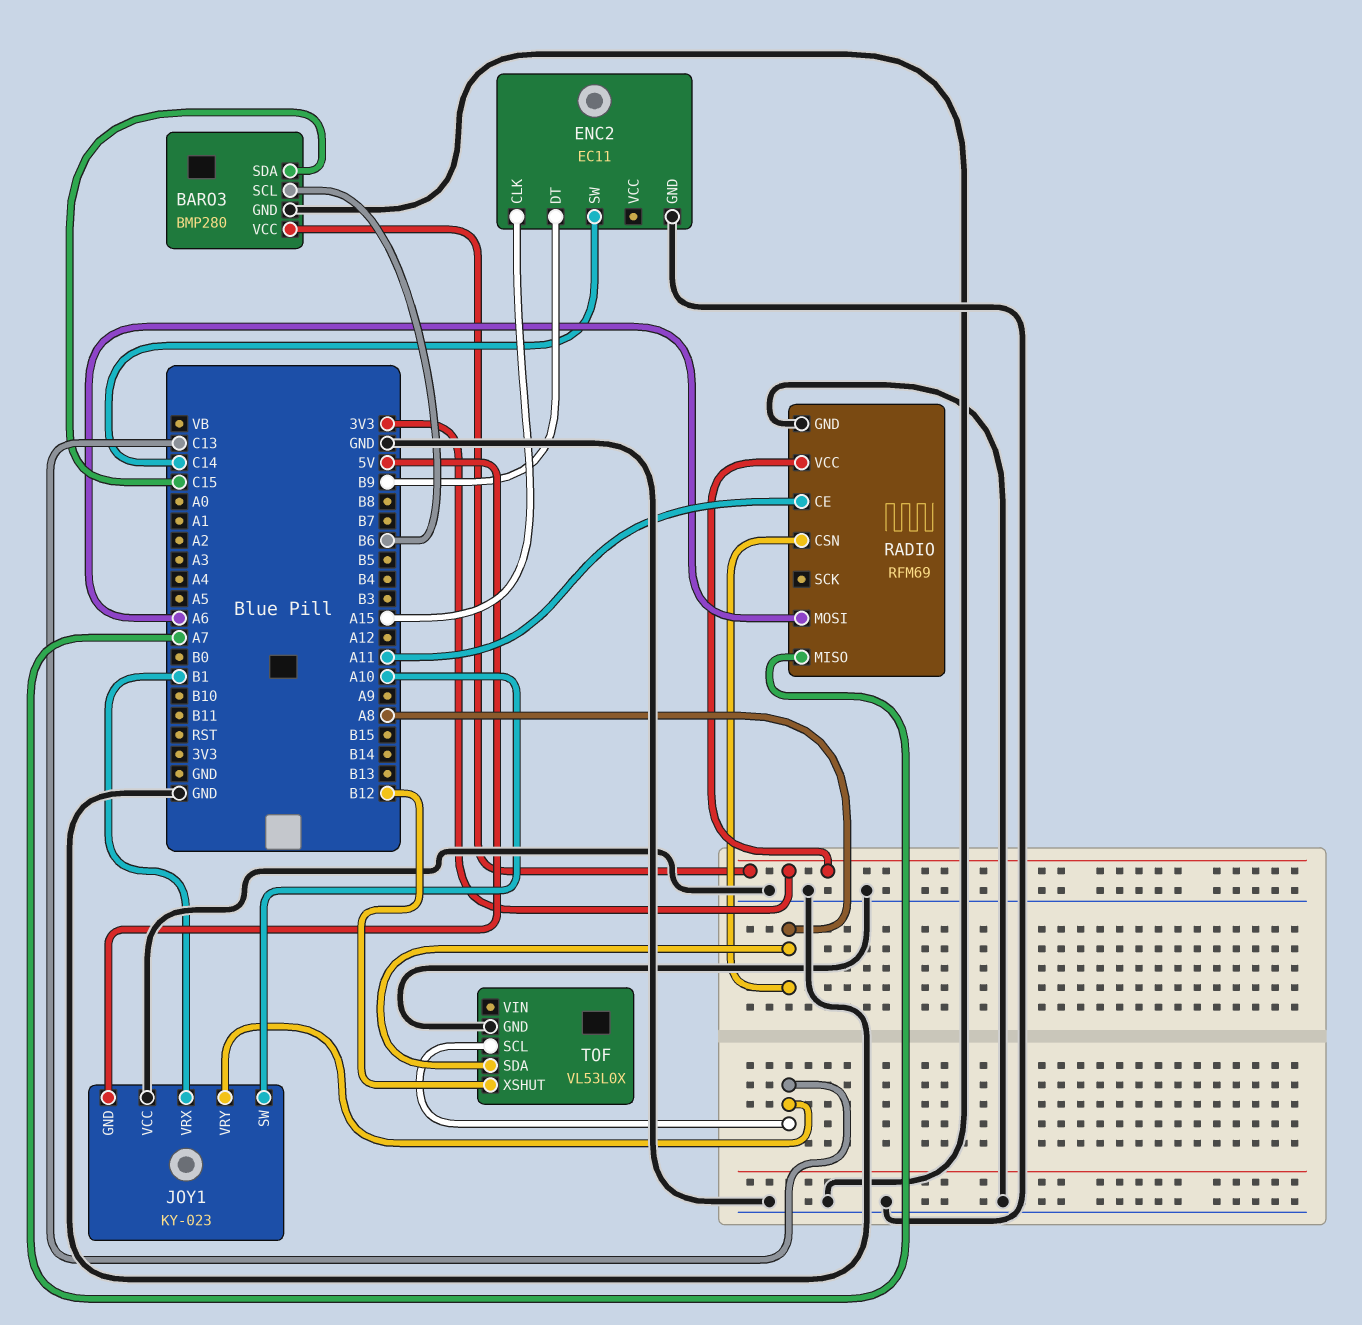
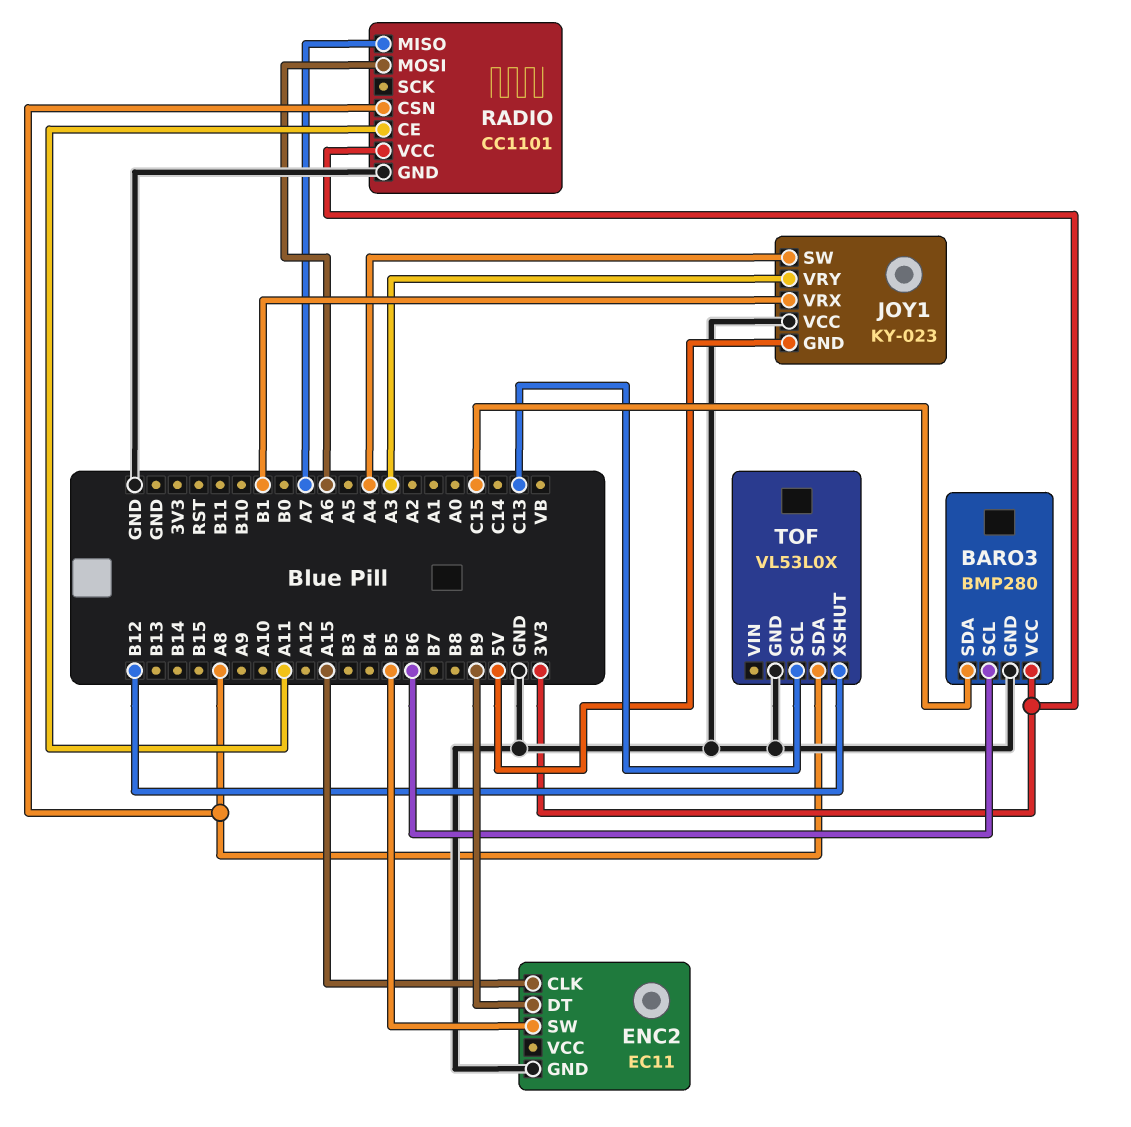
ENC2 pin SW: C14 -> B5
JOY1 pin SW: A10 -> A4
JOY1 pin VRY: C13 -> A3
RADIO: RFM69 -> CC1101

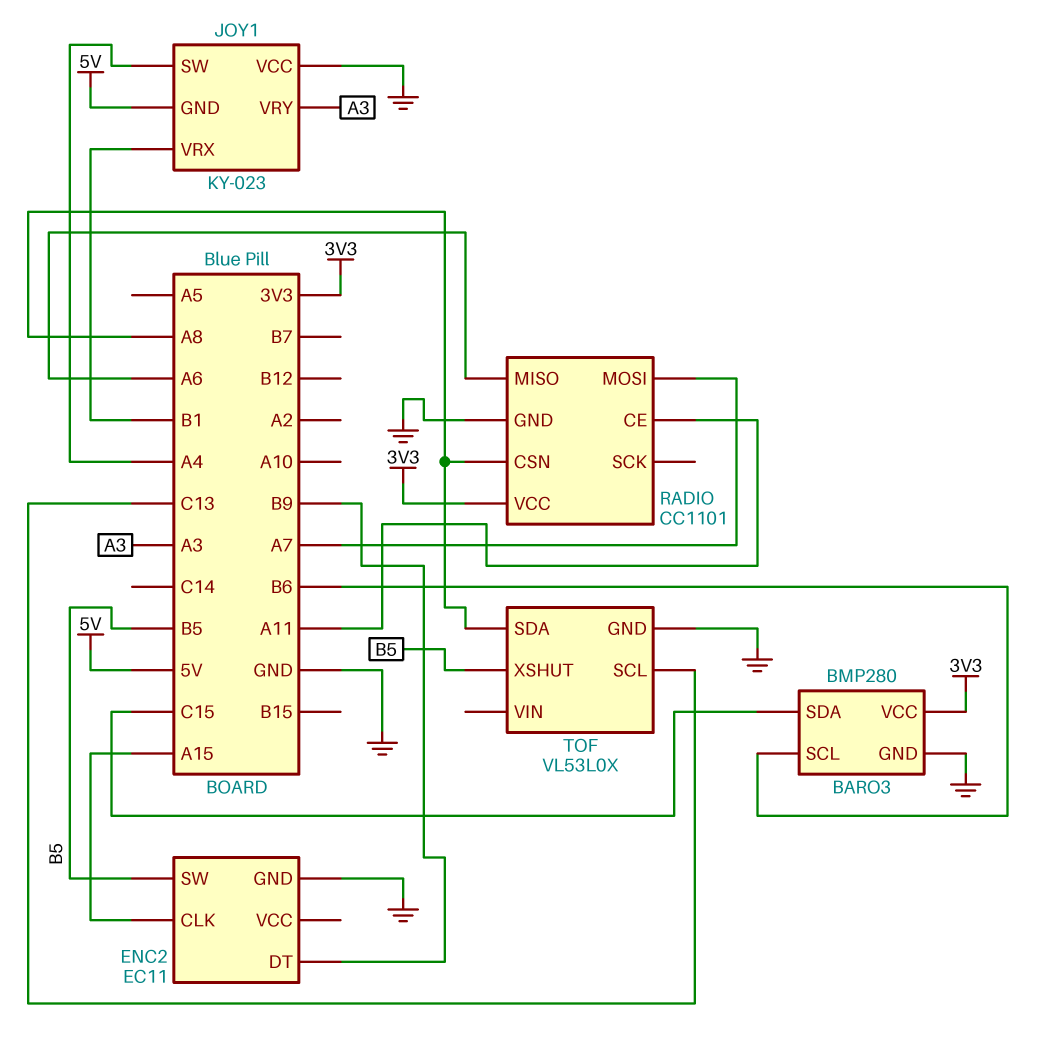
RADIO pin MISO: A7 -> A6
RADIO pin MOSI: A6 -> A7
TOF pin XSHUT: B12 -> B5

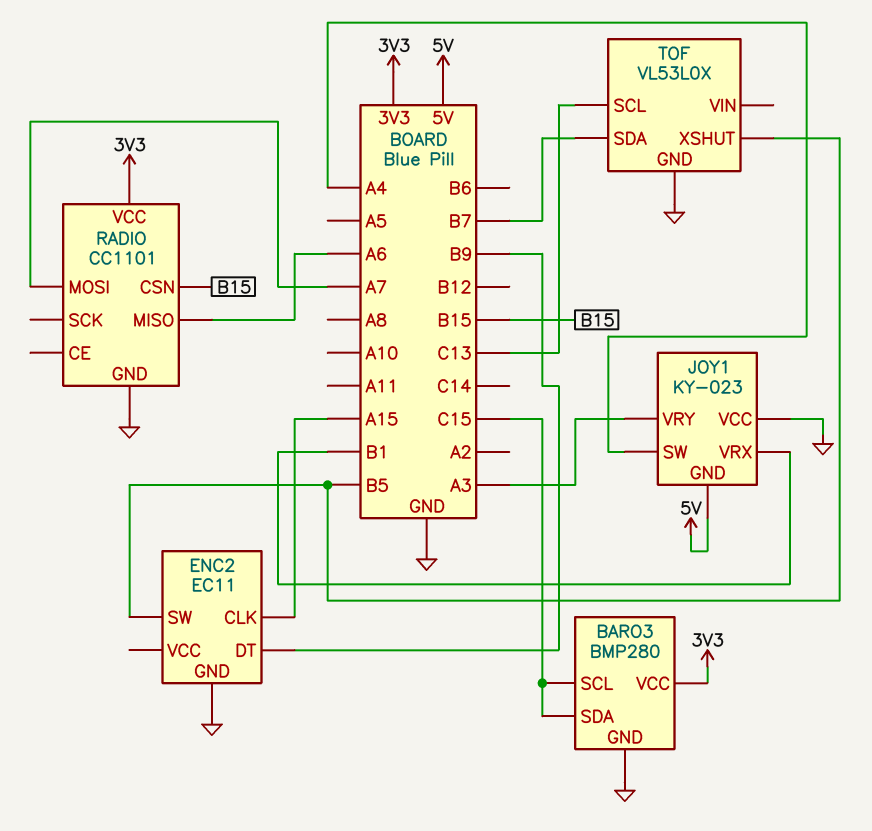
BARO3 pin SCL: B6 -> C15
RADIO pin CE: A11 -> none
RADIO pin CSN: A8 -> B15
TOF pin SDA: A8 -> B7

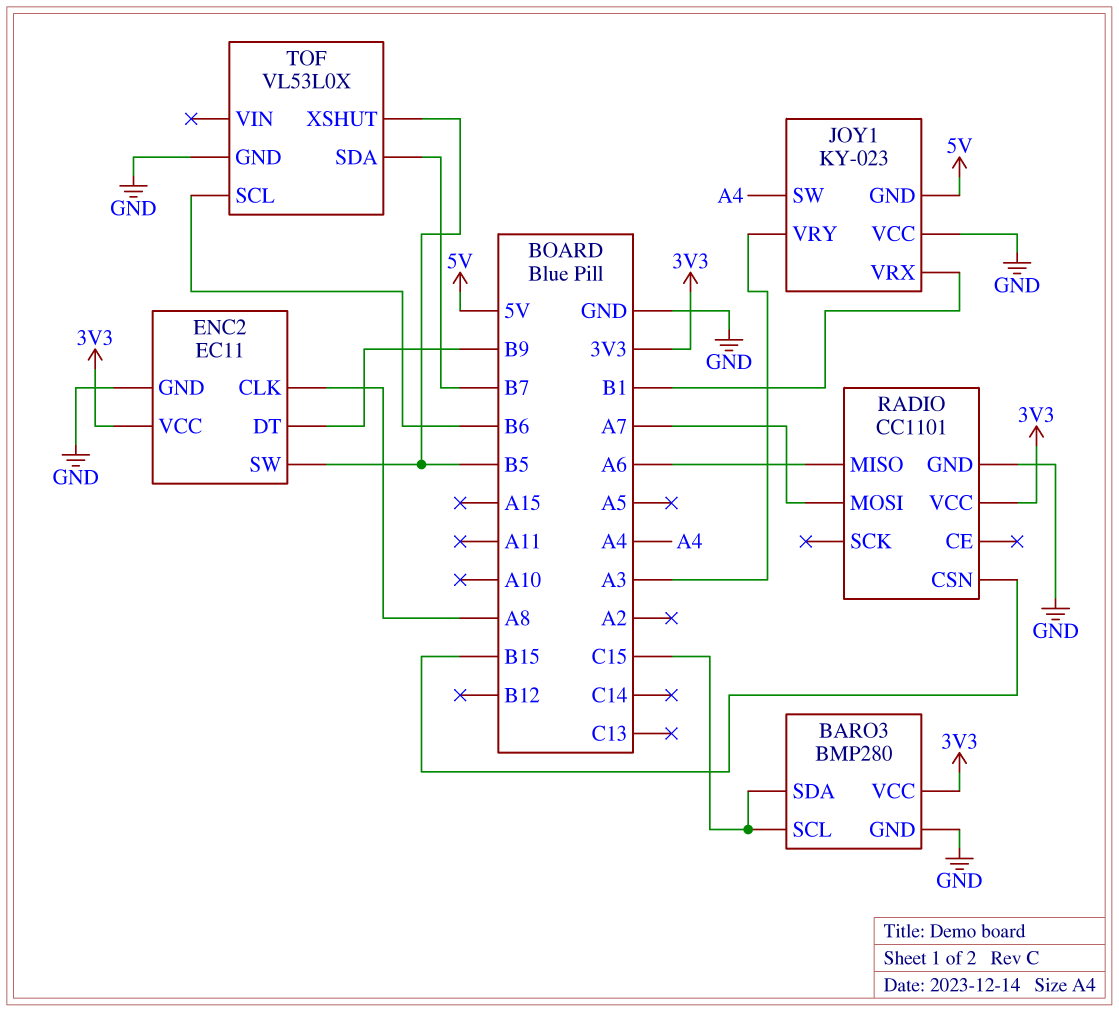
ENC2 pin CLK: A15 -> A8
ENC2 pin VCC: none -> 3V3
TOF pin SCL: C13 -> B6

